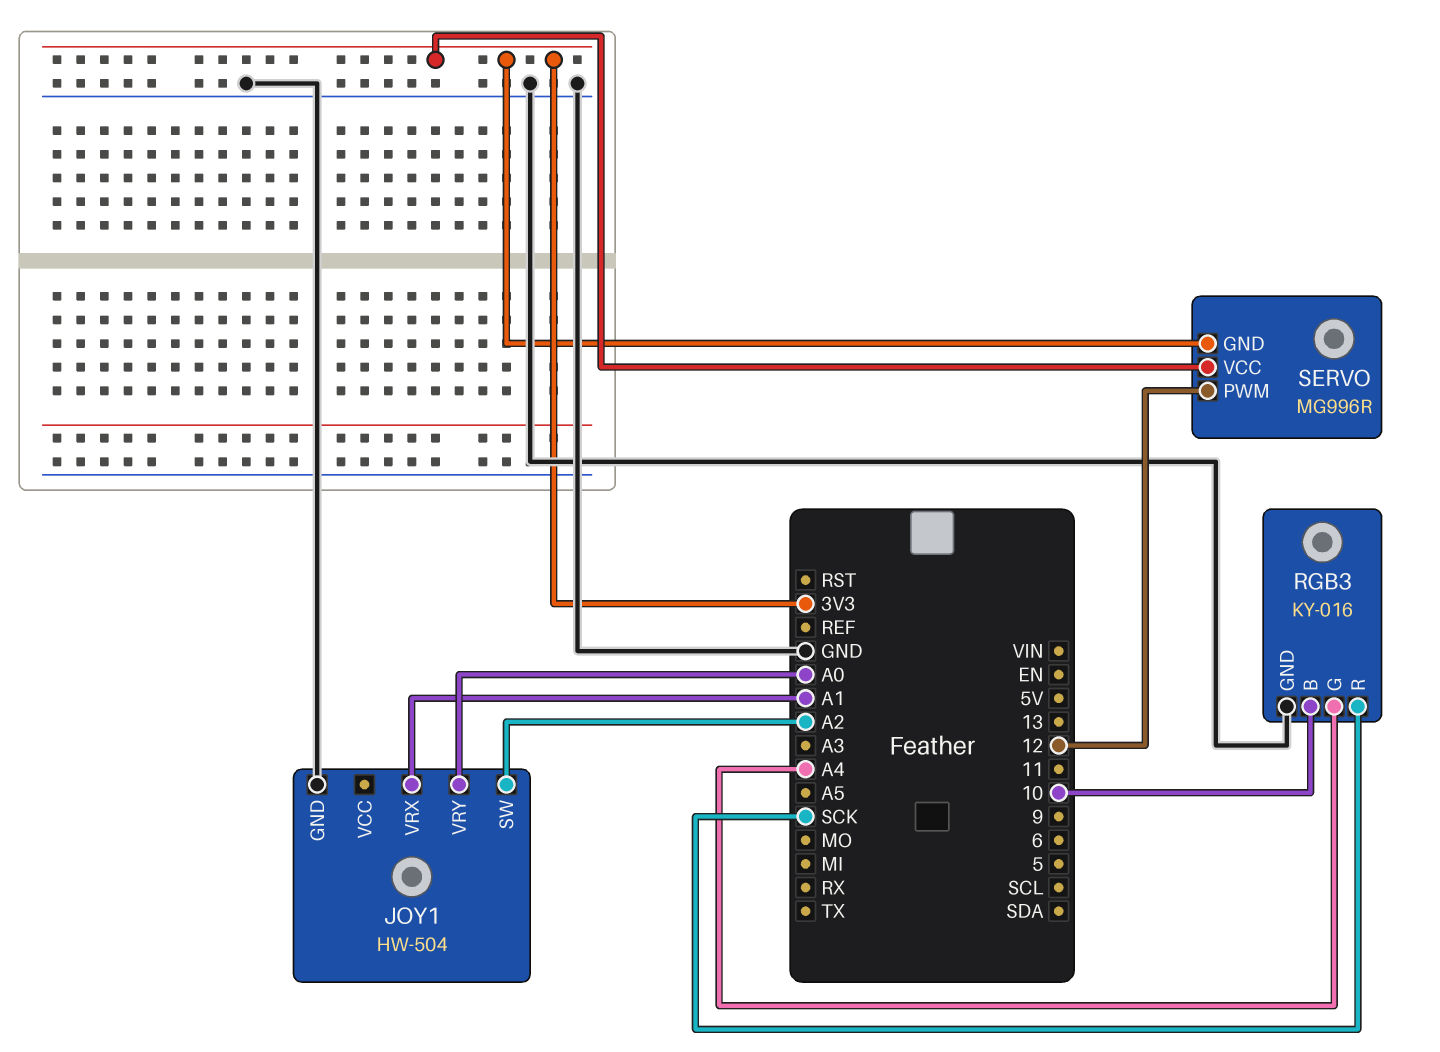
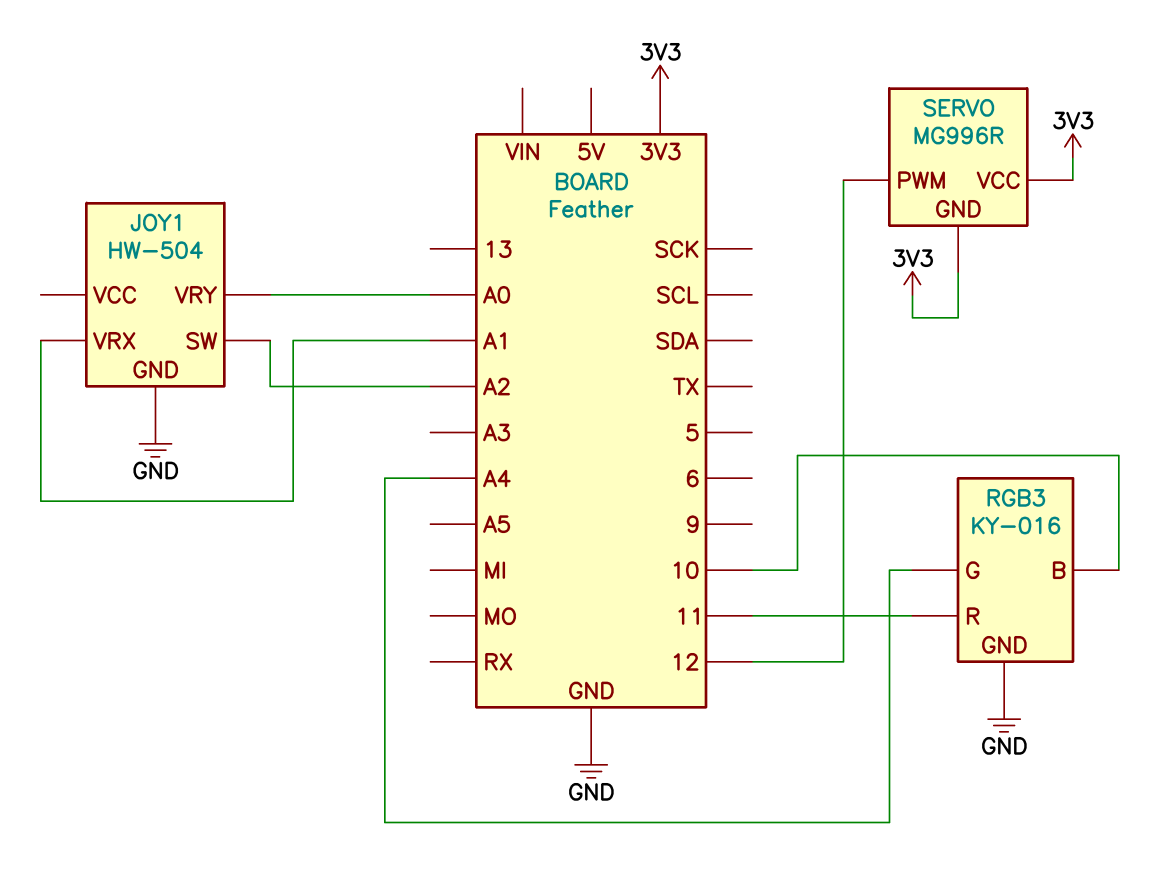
RGB3 pin R: SCK -> 11

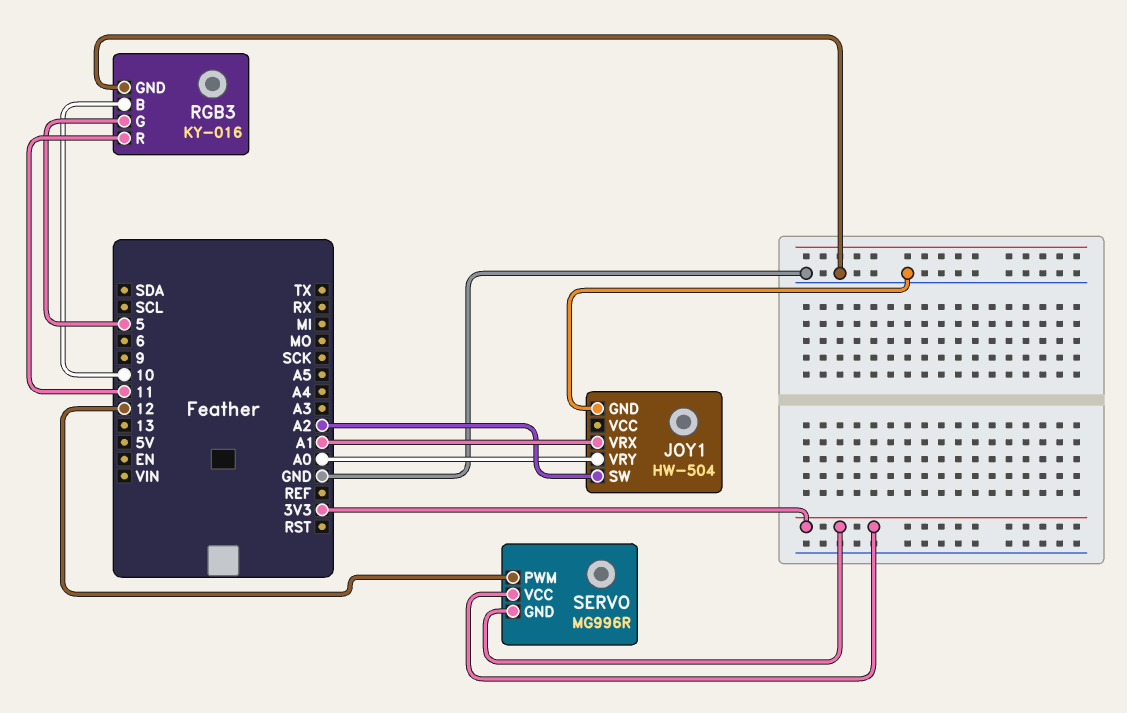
RGB3 pin G: A4 -> 5

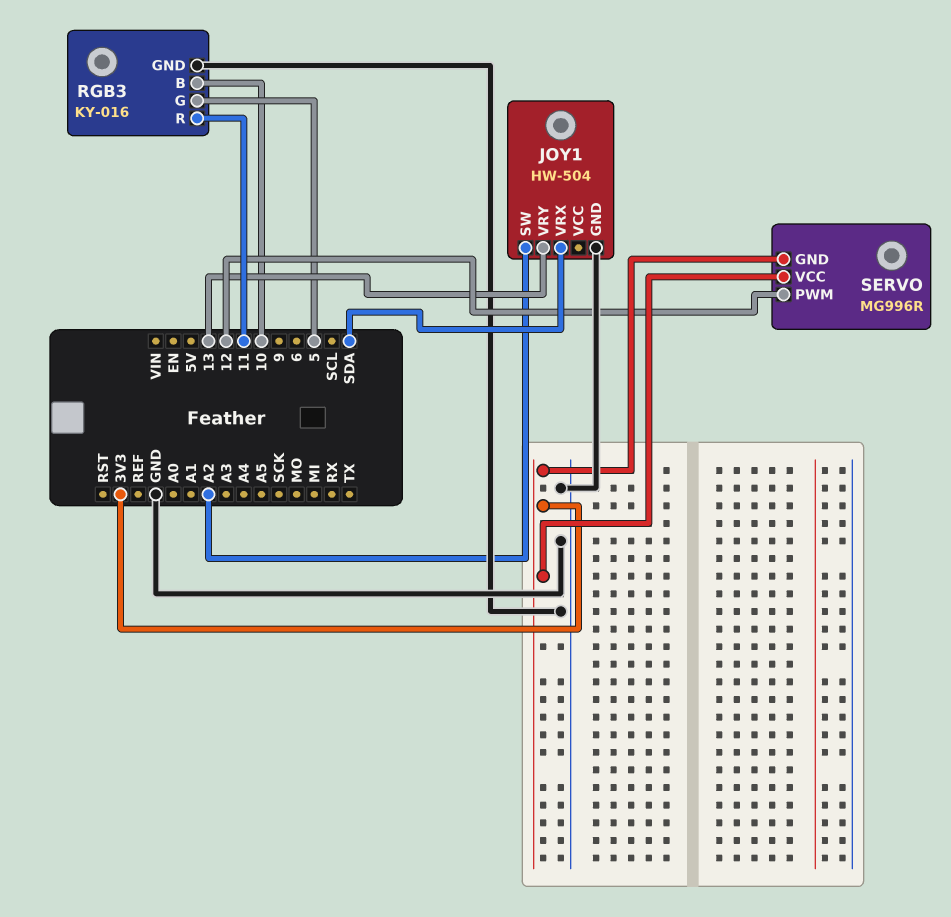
JOY1 pin VRX: A1 -> SDA
JOY1 pin VRY: A0 -> 13

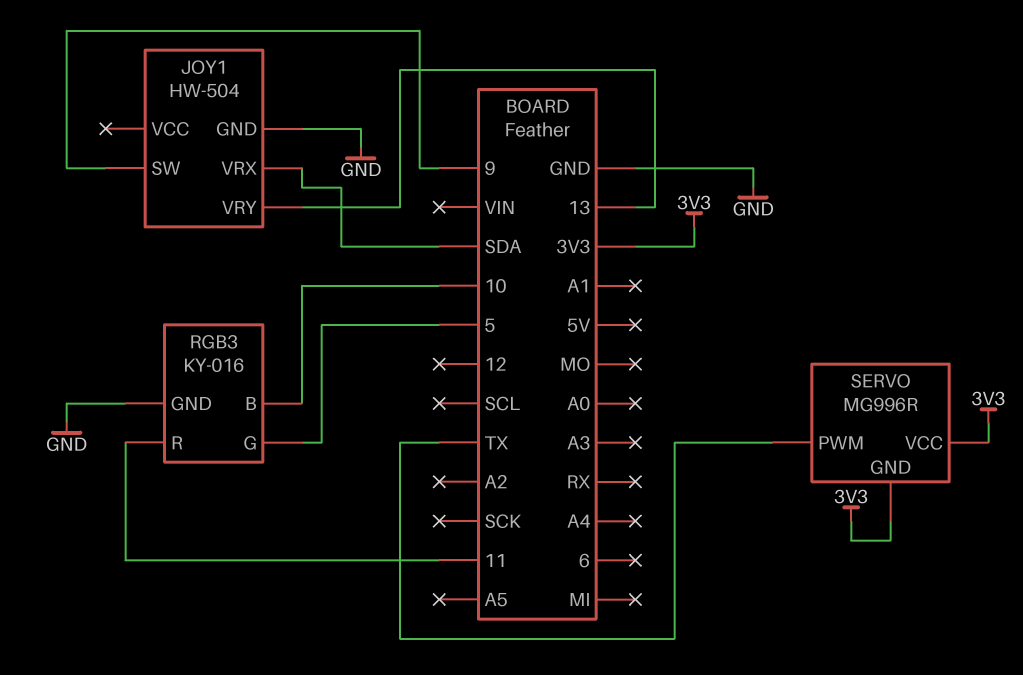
JOY1 pin SW: A2 -> 9
SERVO pin PWM: 12 -> TX

